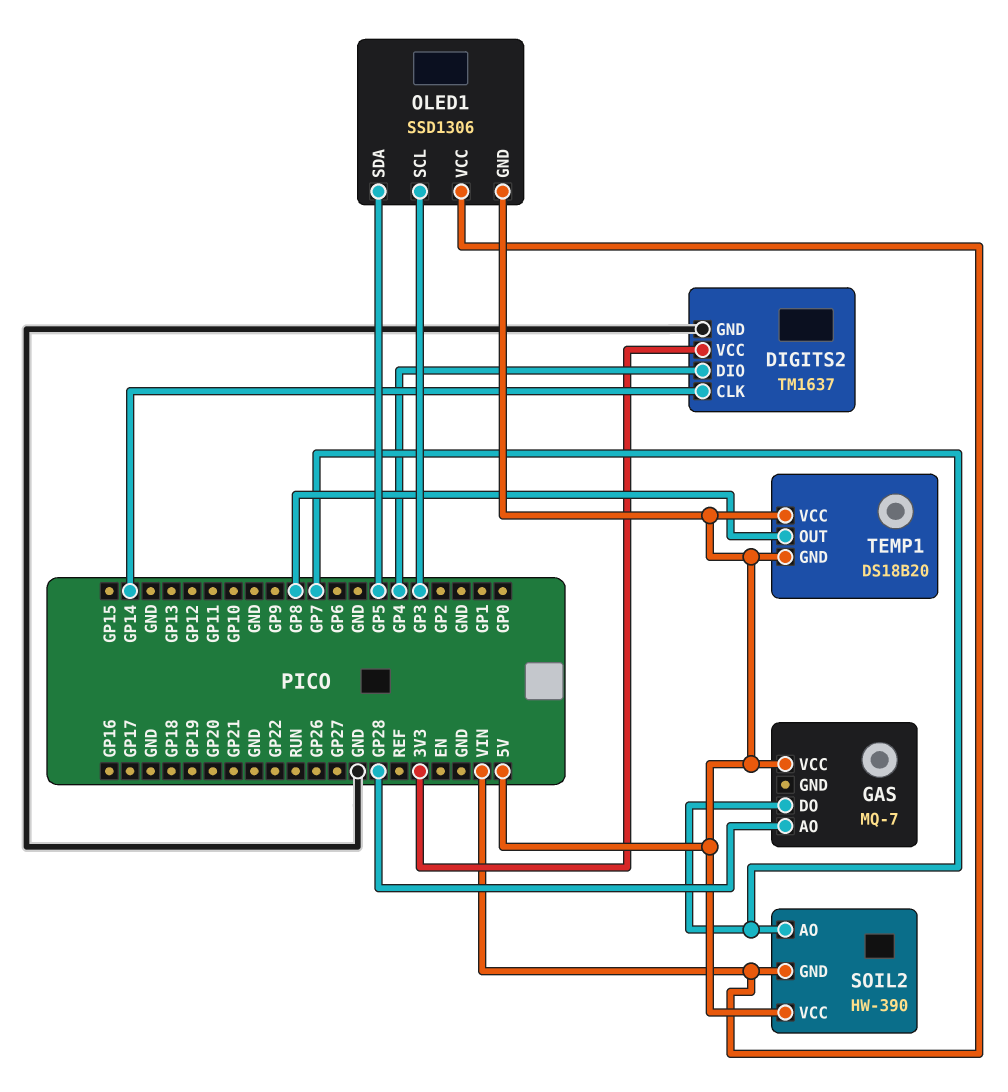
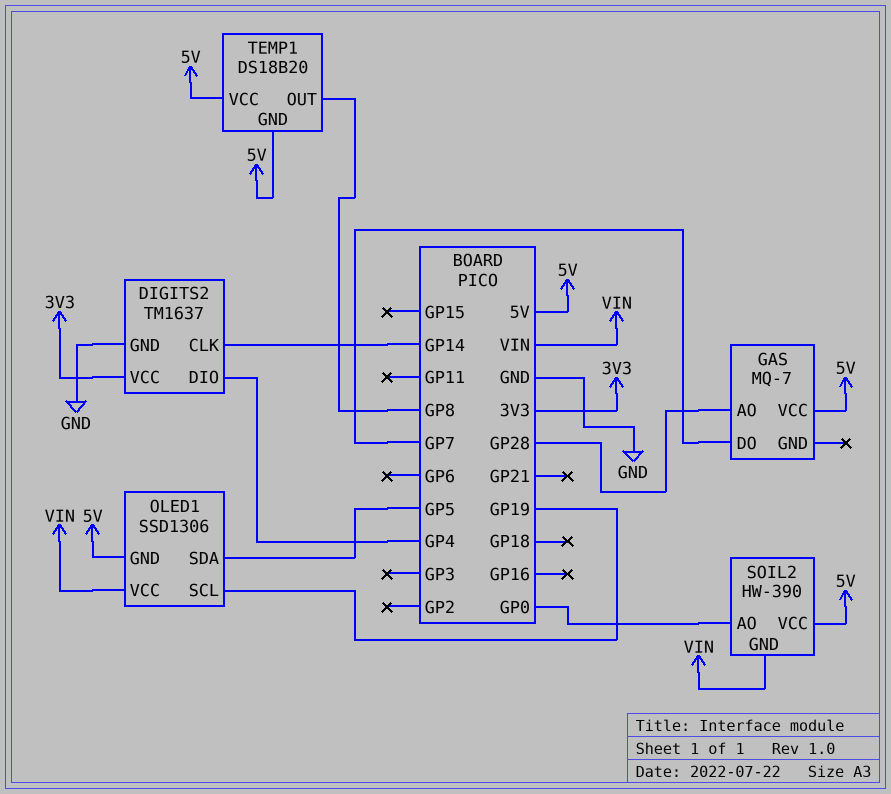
OLED1 pin SCL: GP3 -> GP19
SOIL2 pin AO: GP7 -> GP0

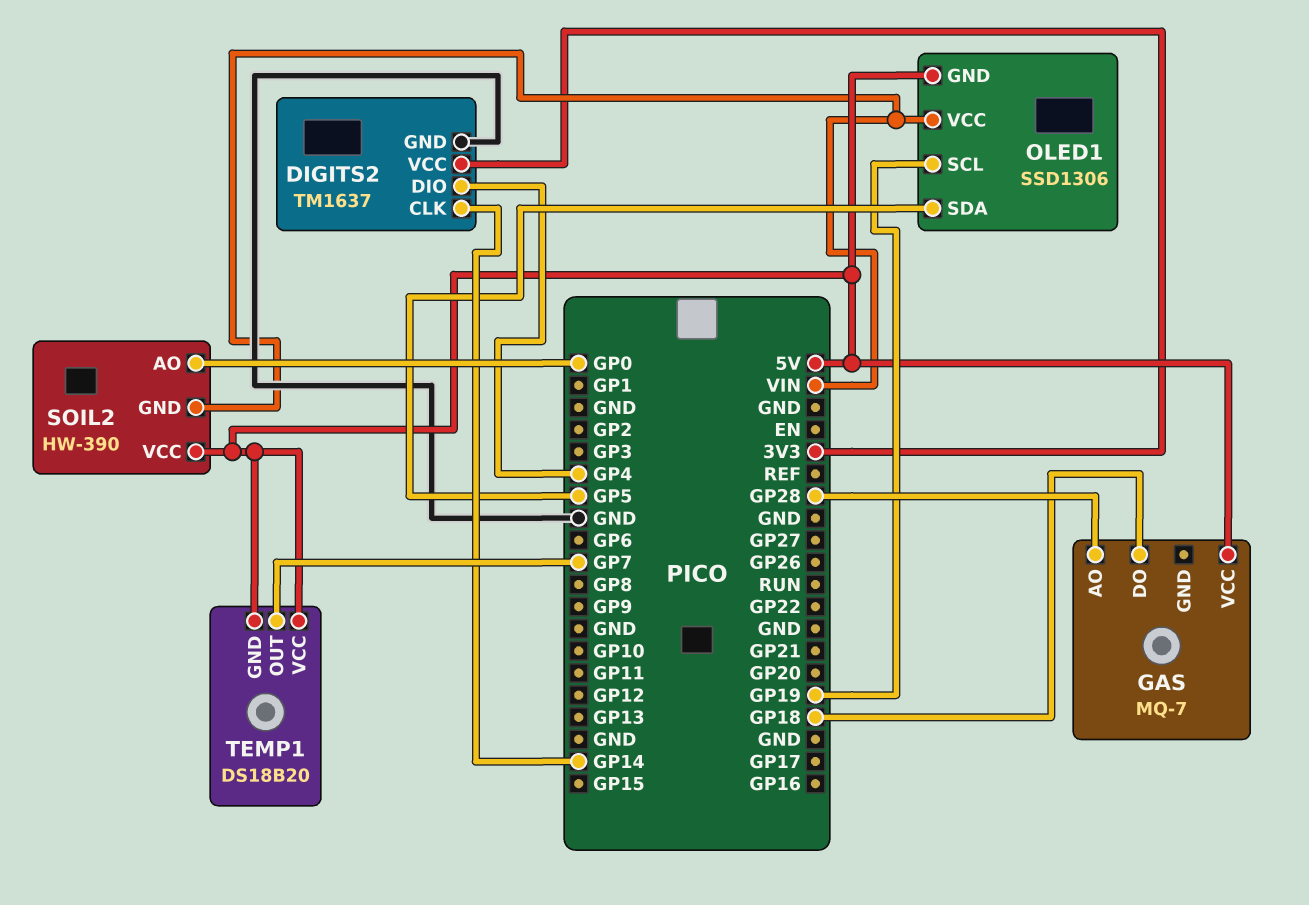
GAS pin DO: GP7 -> GP18
TEMP1 pin OUT: GP8 -> GP7

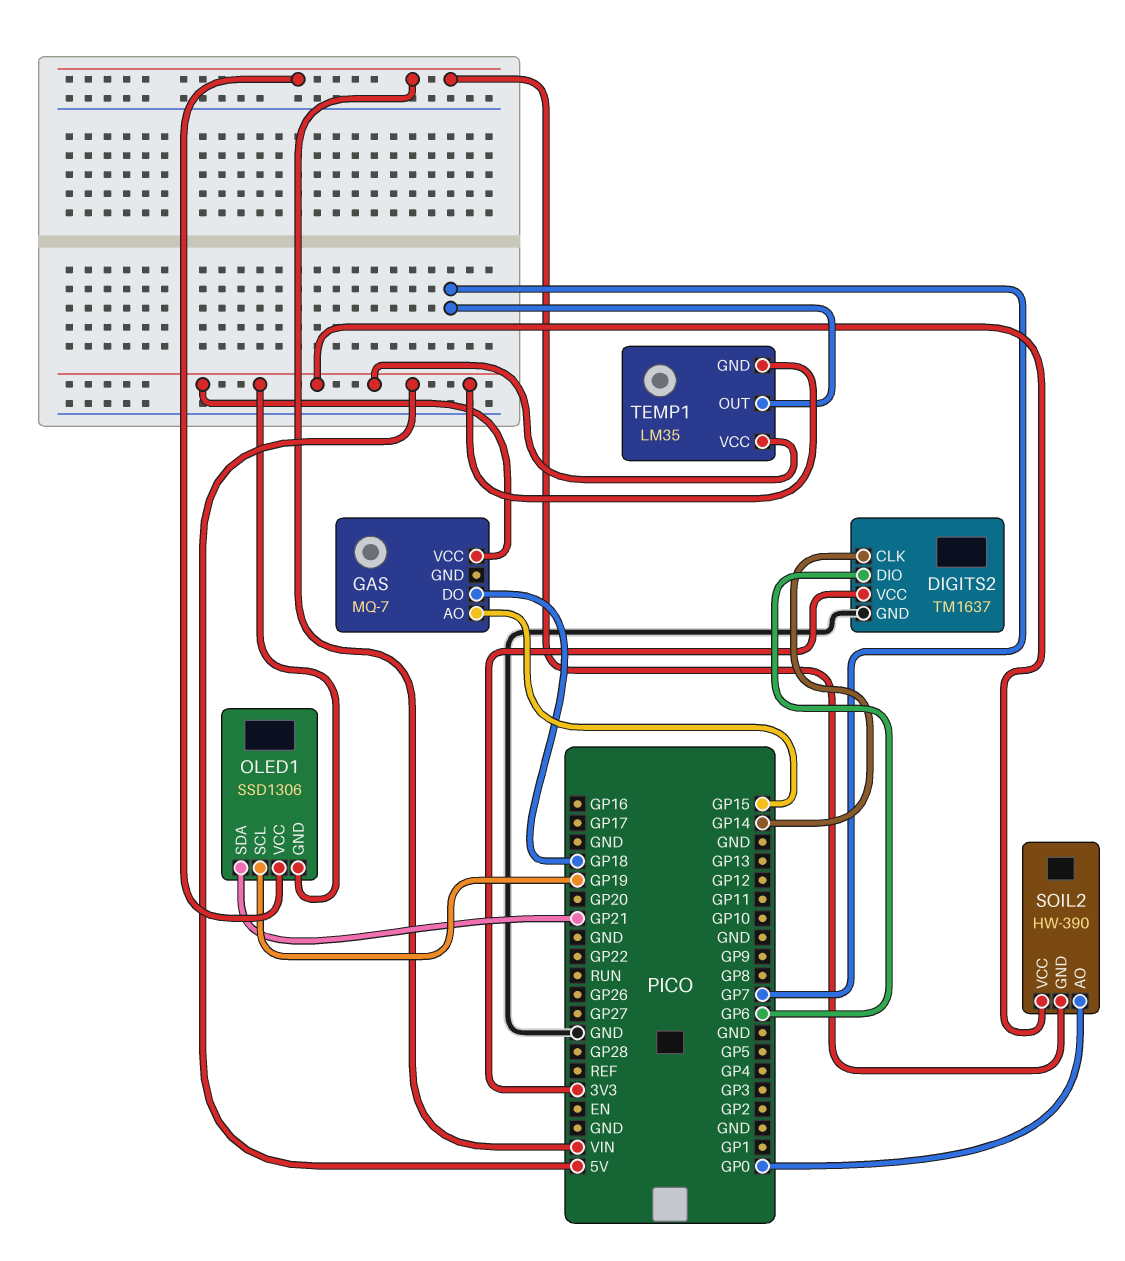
DIGITS2 pin DIO: GP4 -> GP6
GAS pin AO: GP28 -> GP15
OLED1 pin SDA: GP5 -> GP21
TEMP1: DS18B20 -> LM35

